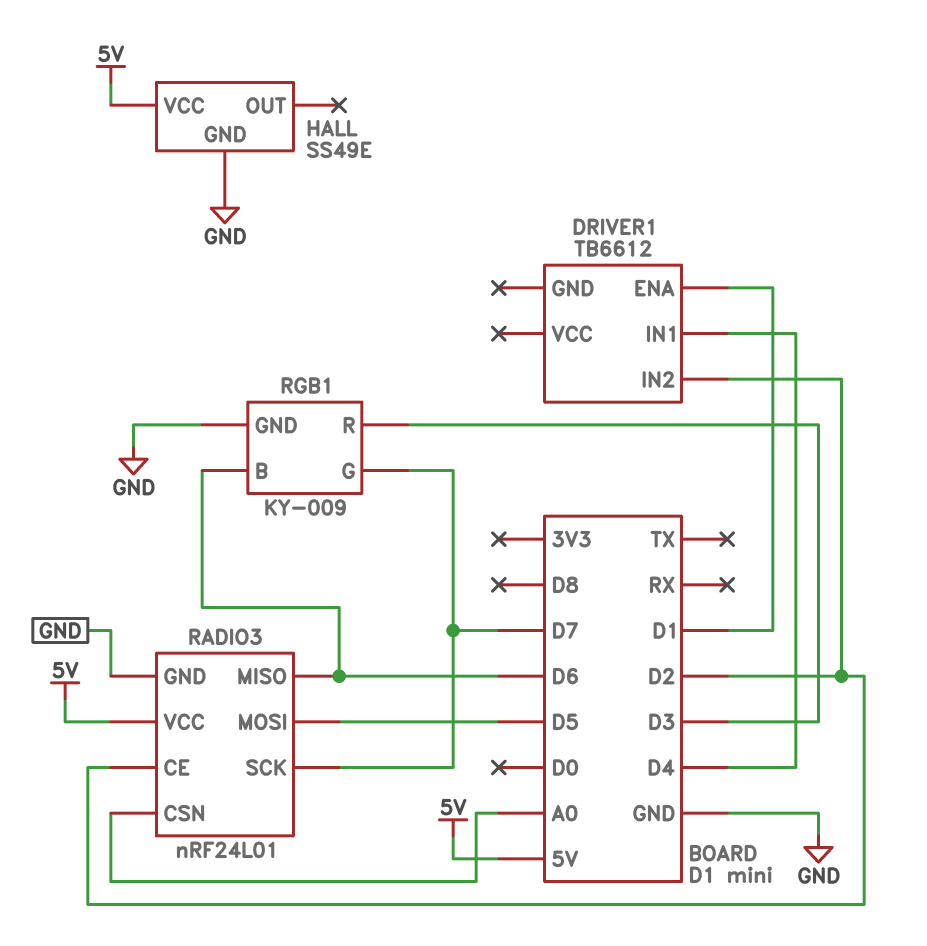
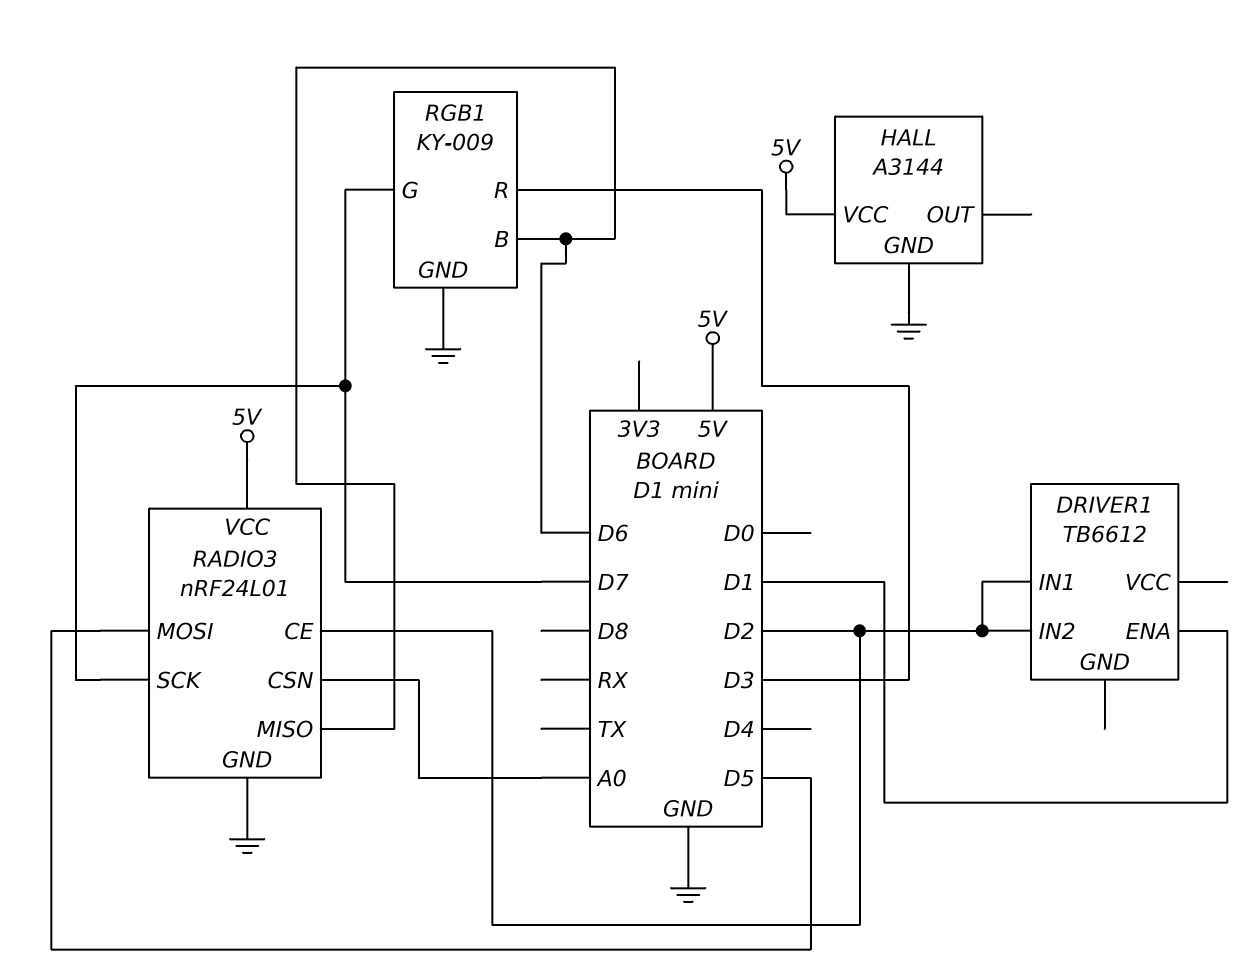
DRIVER1 pin IN1: D4 -> D2
HALL: SS49E -> A3144

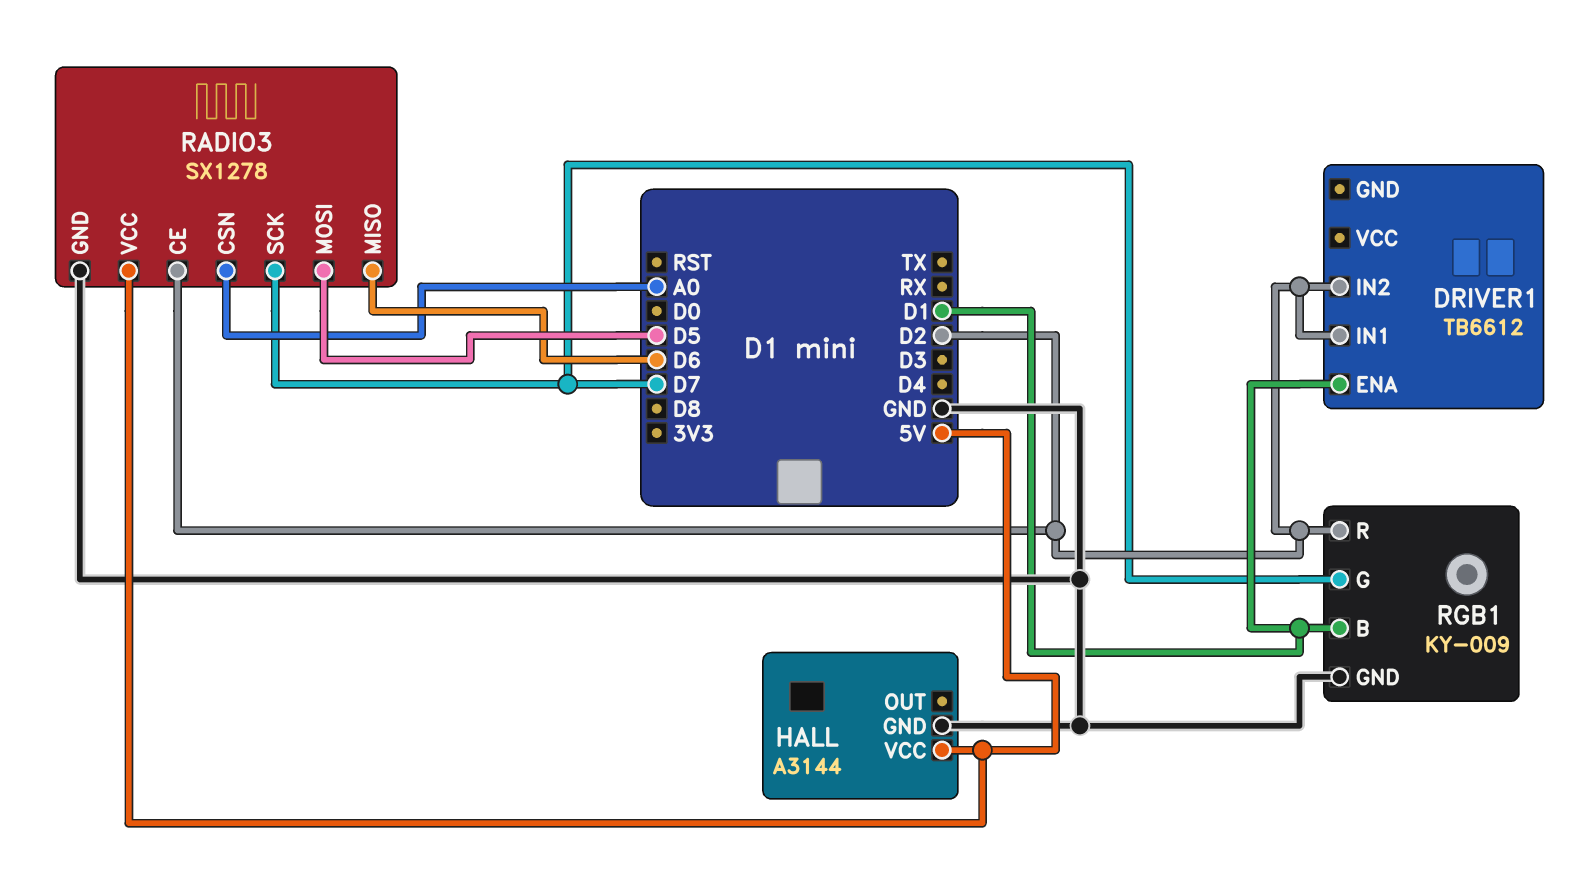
RADIO3: nRF24L01 -> SX1278
RGB1 pin B: D6 -> D1
RGB1 pin R: D3 -> D2

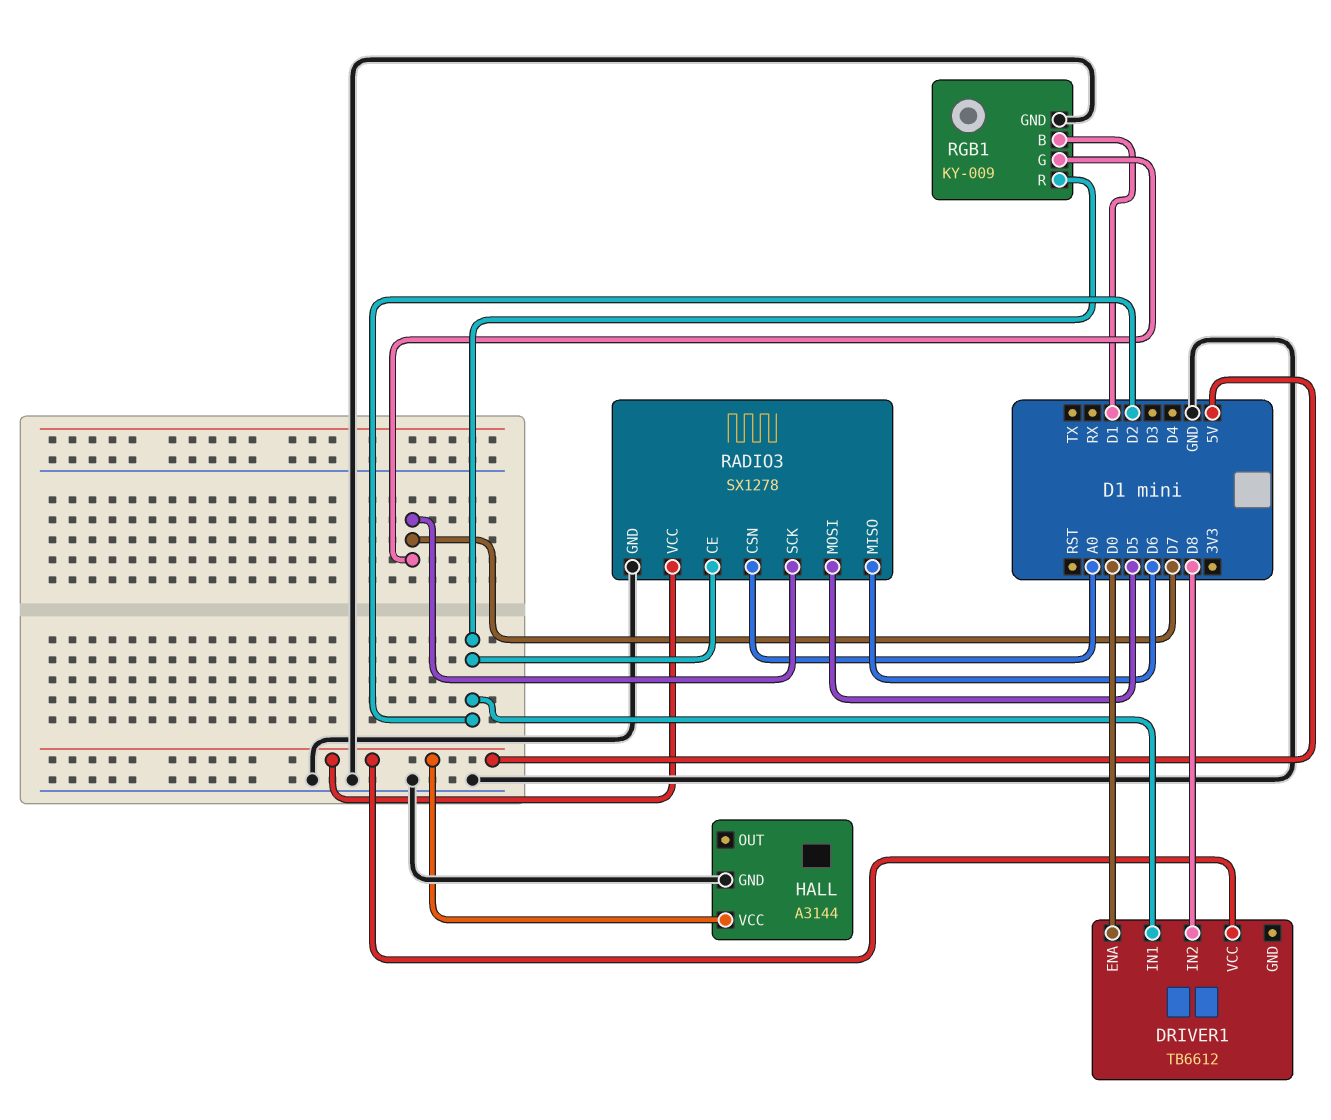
DRIVER1 pin ENA: D1 -> D0
DRIVER1 pin IN2: D2 -> D8
DRIVER1 pin VCC: none -> 5V

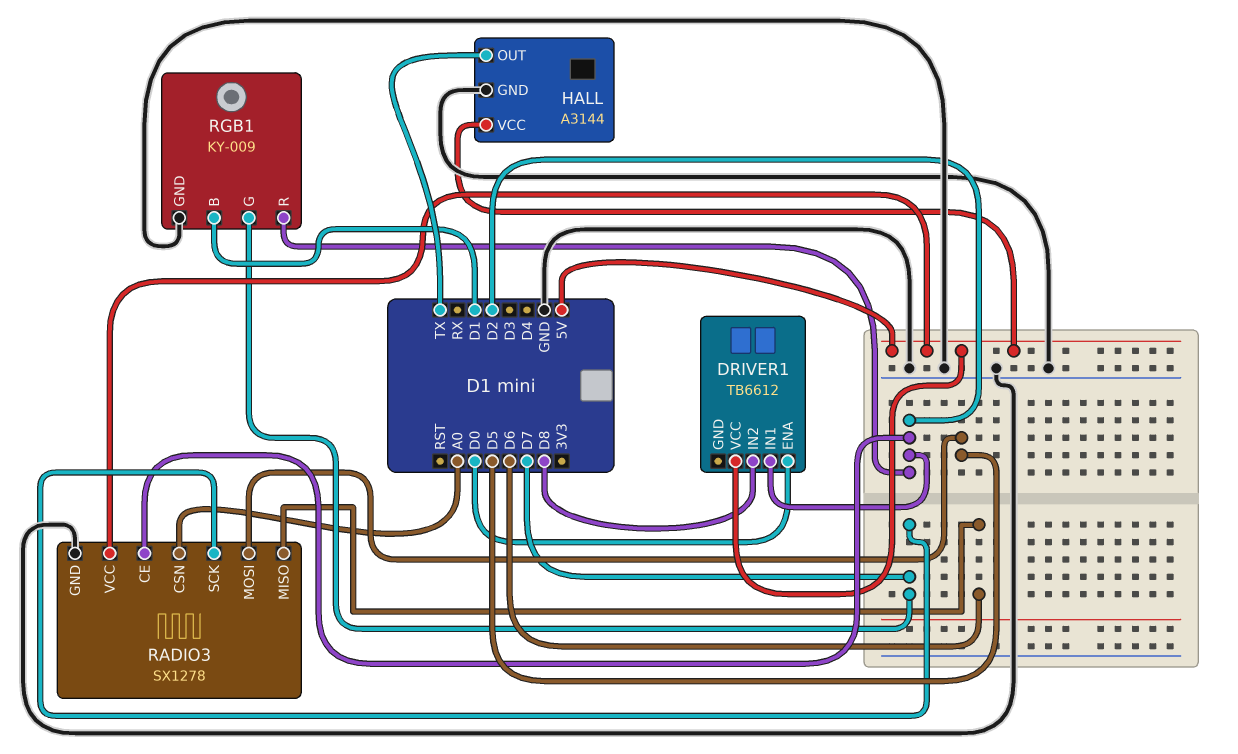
HALL pin OUT: none -> TX

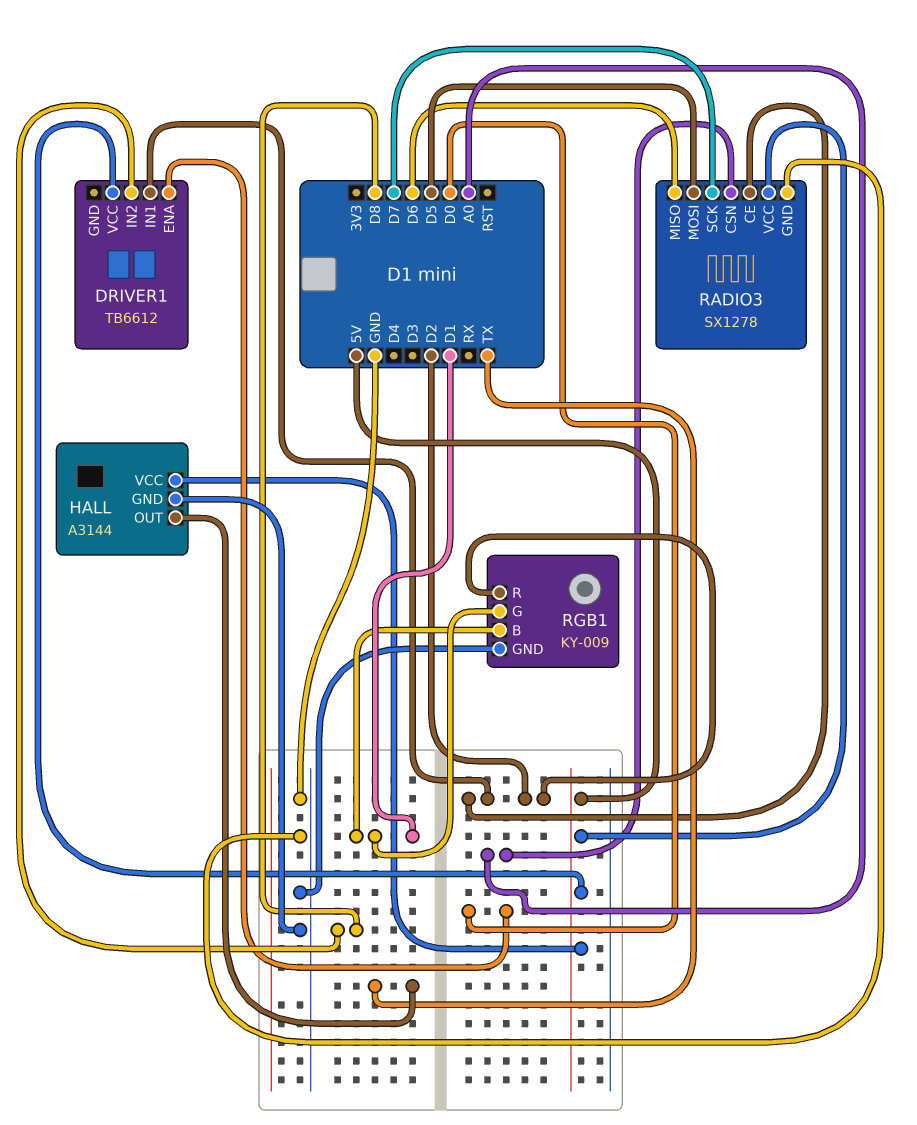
RGB1 pin G: D7 -> D1

